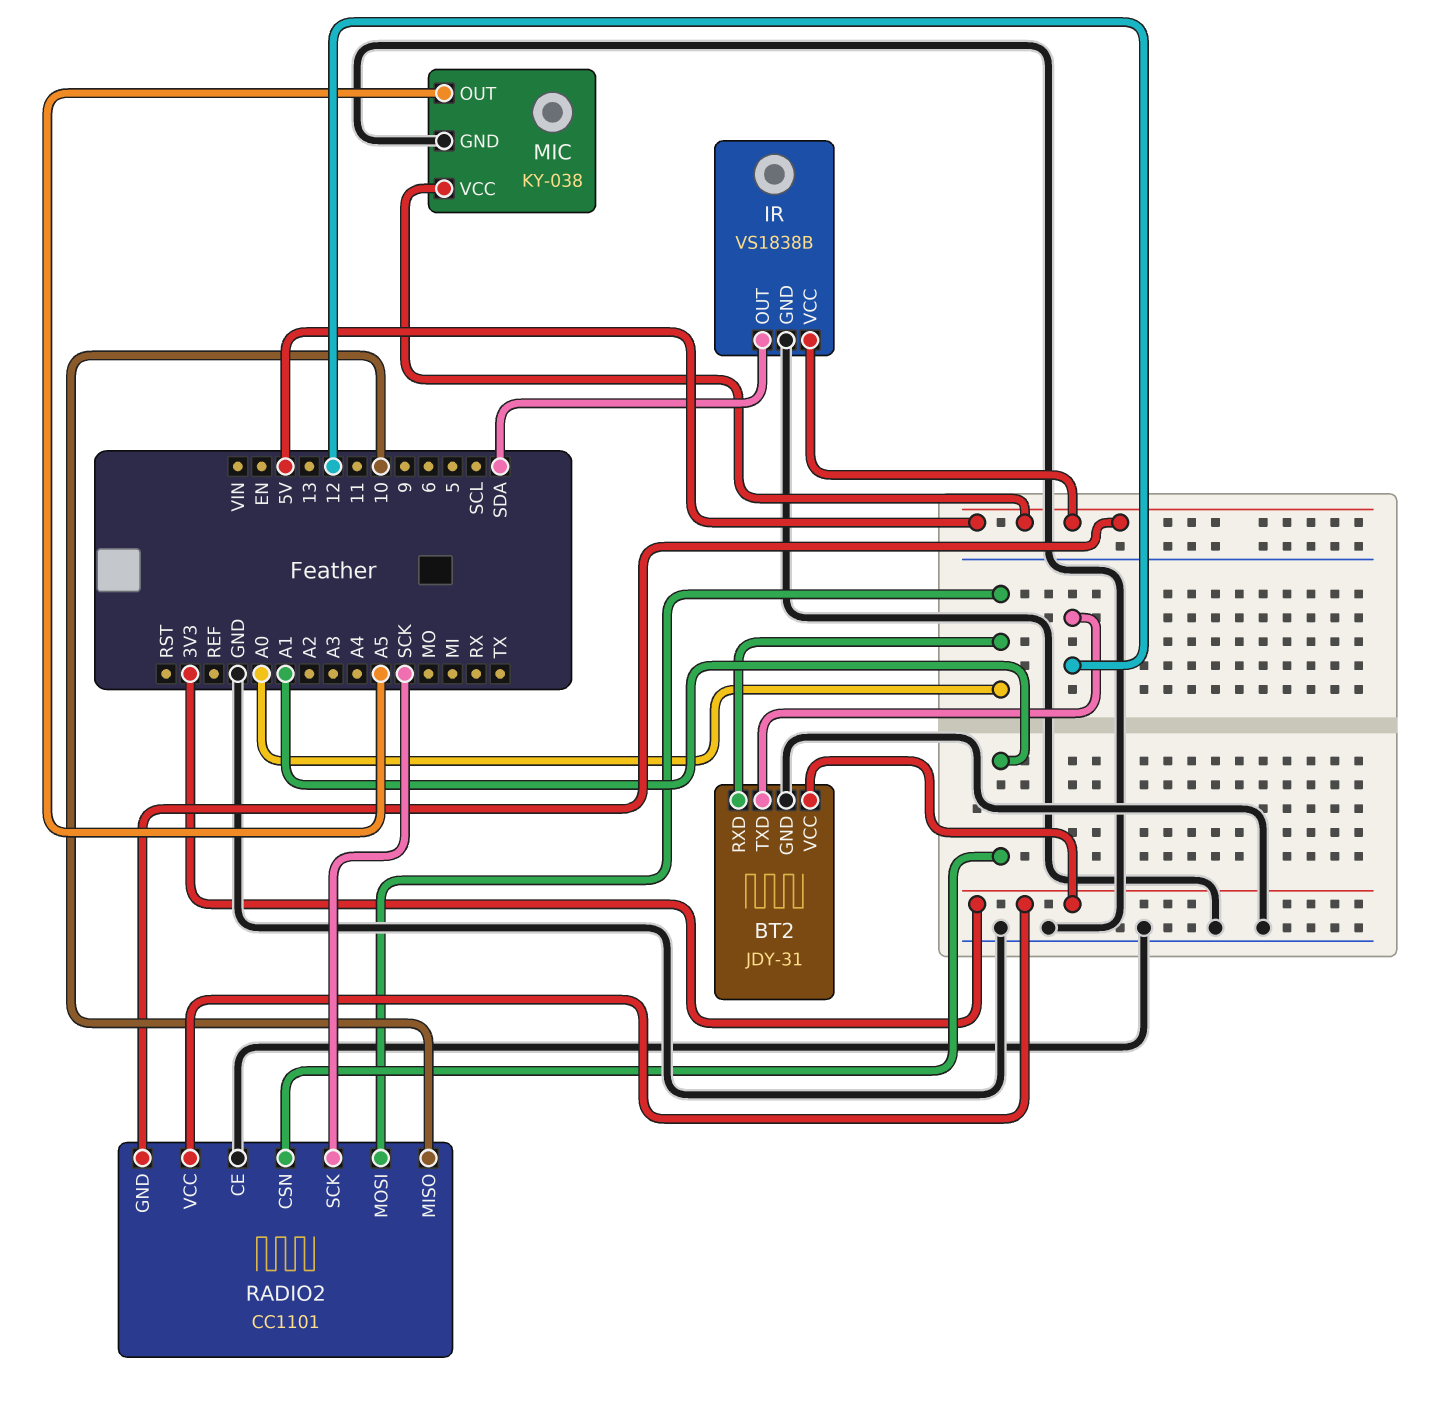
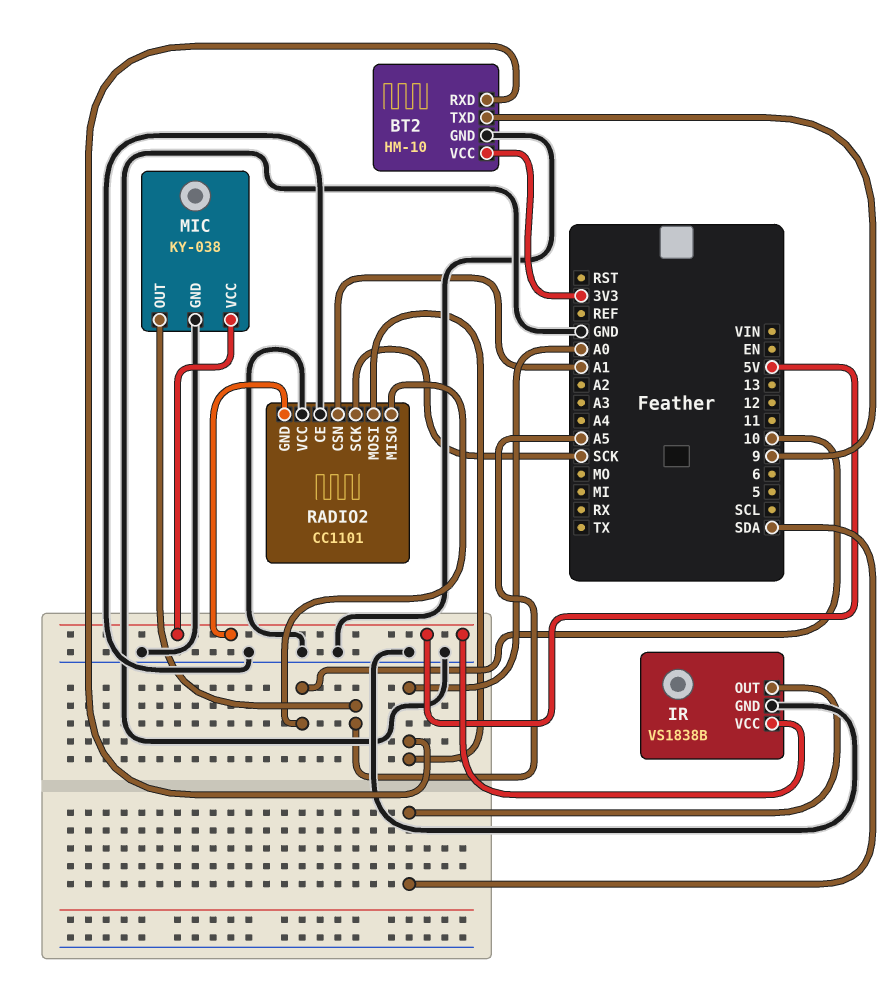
BT2: JDY-31 -> HM-10
BT2 pin TXD: 12 -> 9
RADIO2 pin VCC: 3V3 -> GND

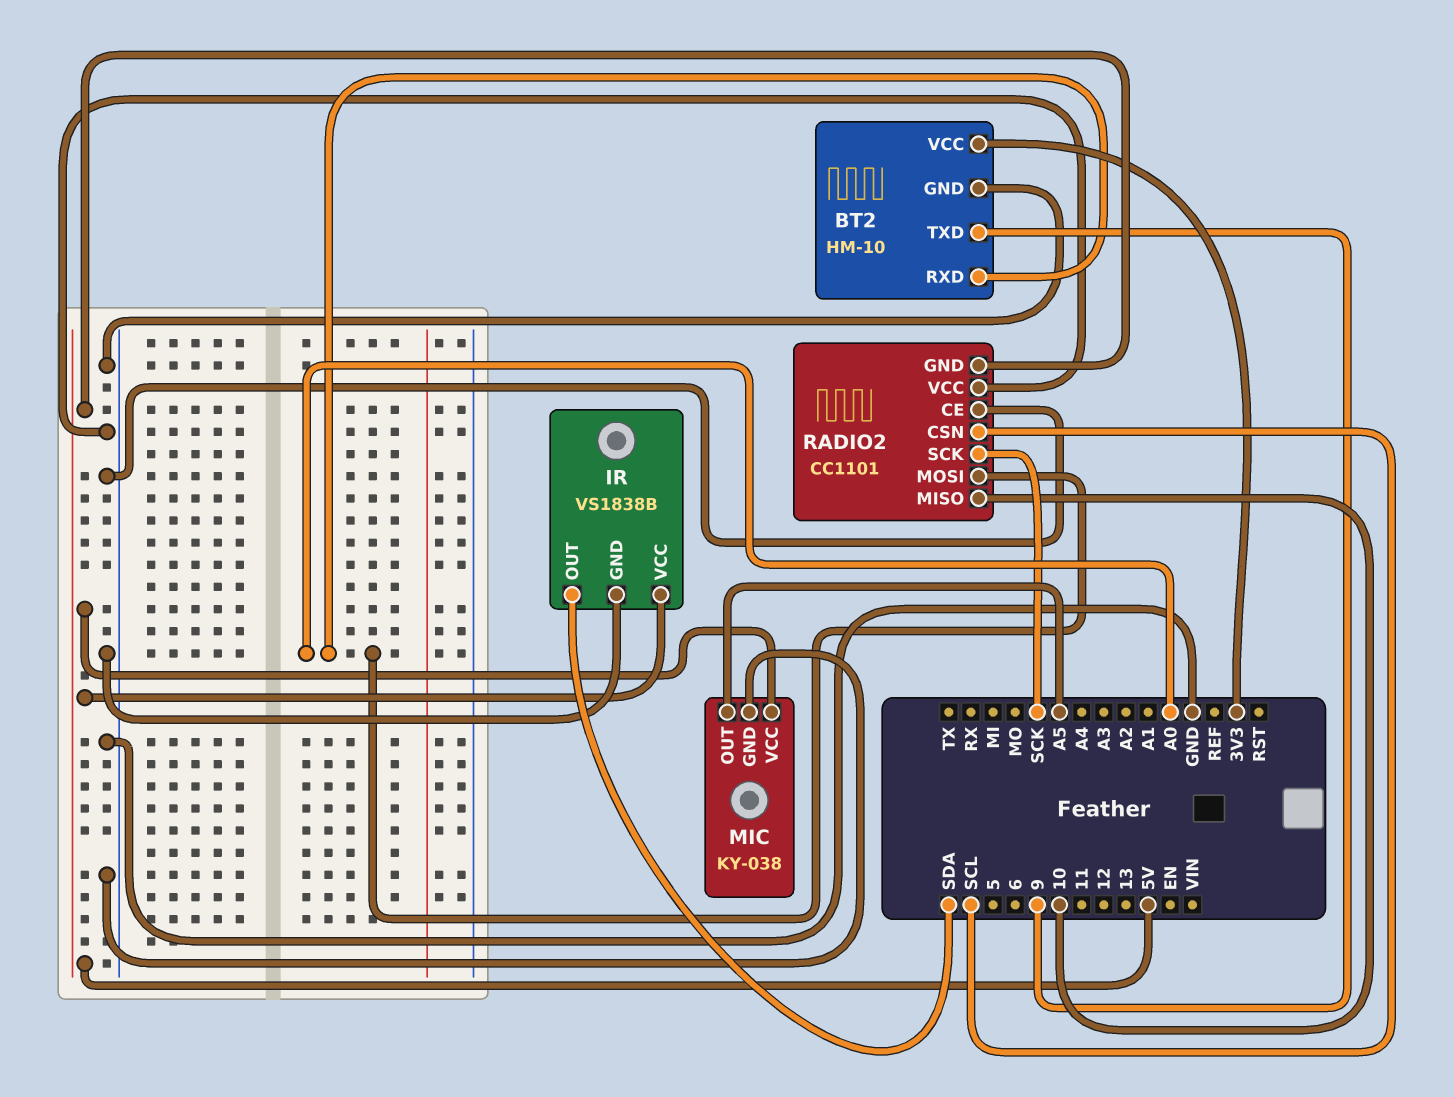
RADIO2 pin CSN: A1 -> SCL

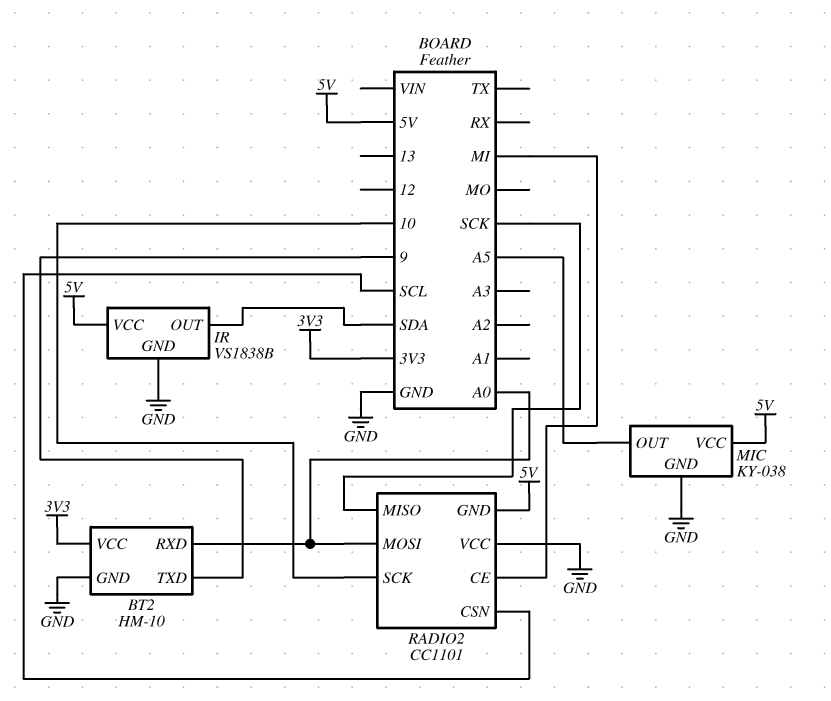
RADIO2 pin CE: GND -> MI
RADIO2 pin MISO: 10 -> SCK
RADIO2 pin SCK: SCK -> 10

